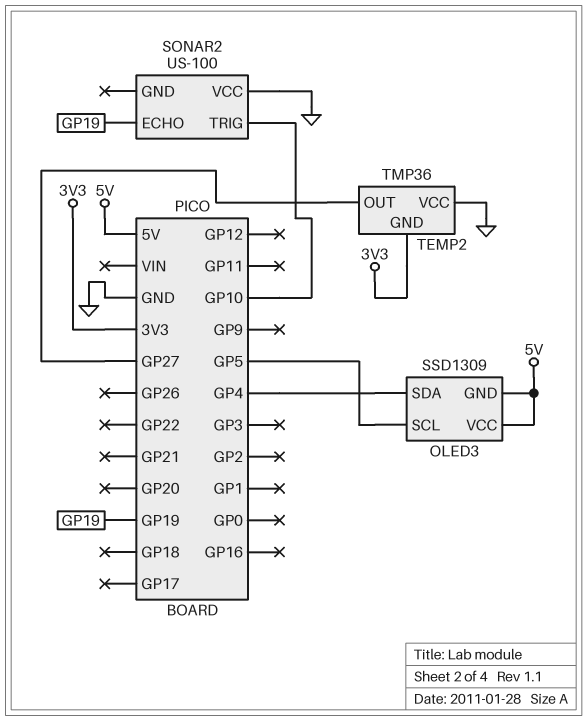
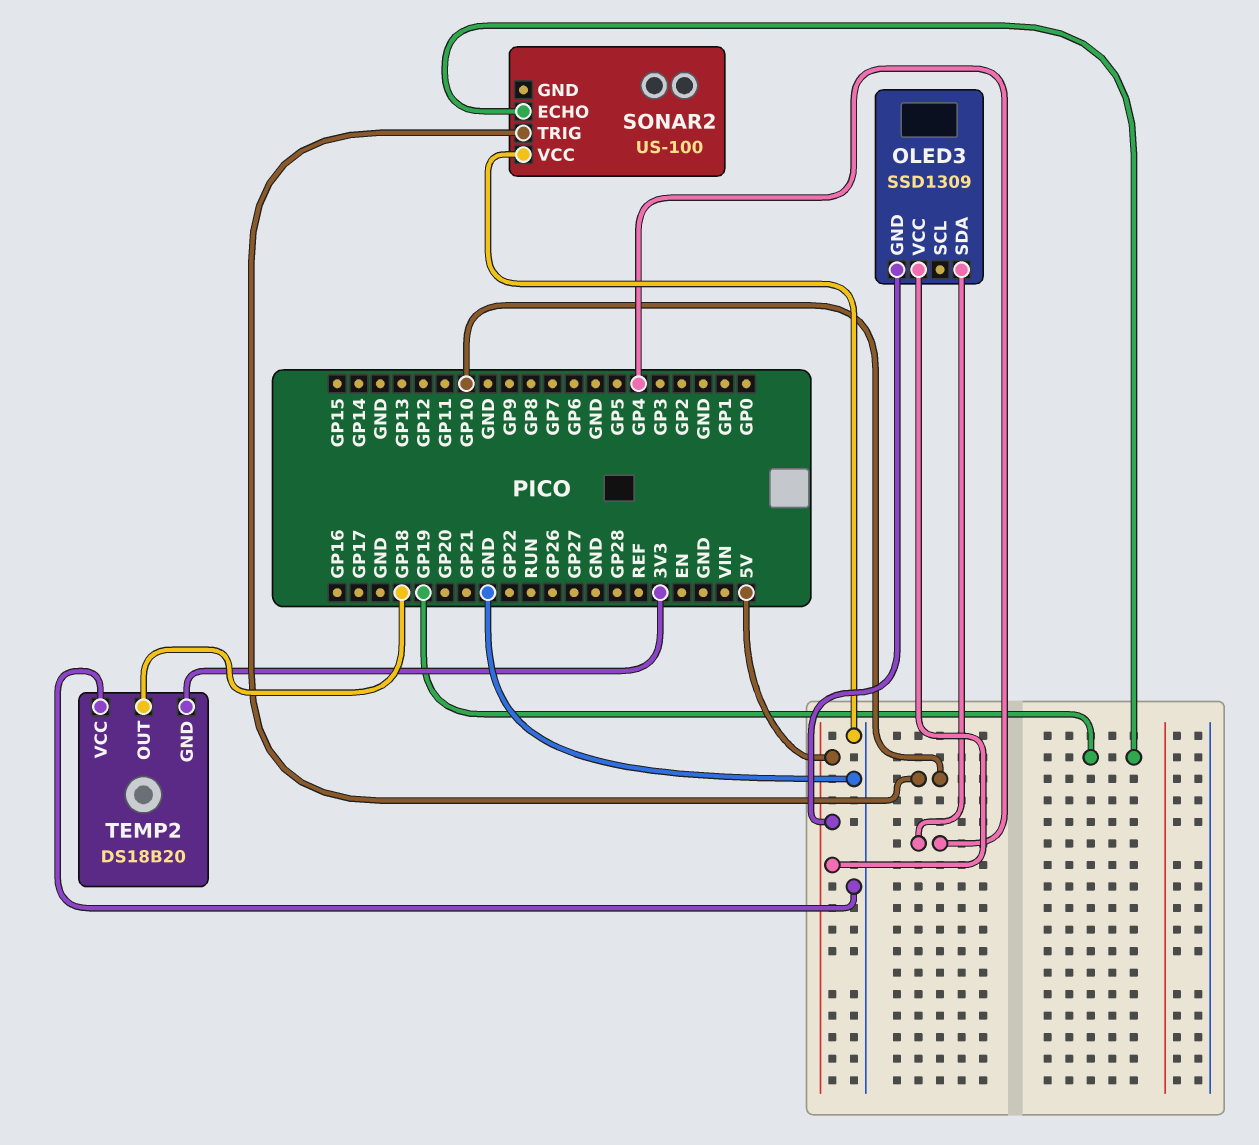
OLED3 pin SCL: GP5 -> none
TEMP2: TMP36 -> DS18B20
TEMP2 pin OUT: GP27 -> GP18

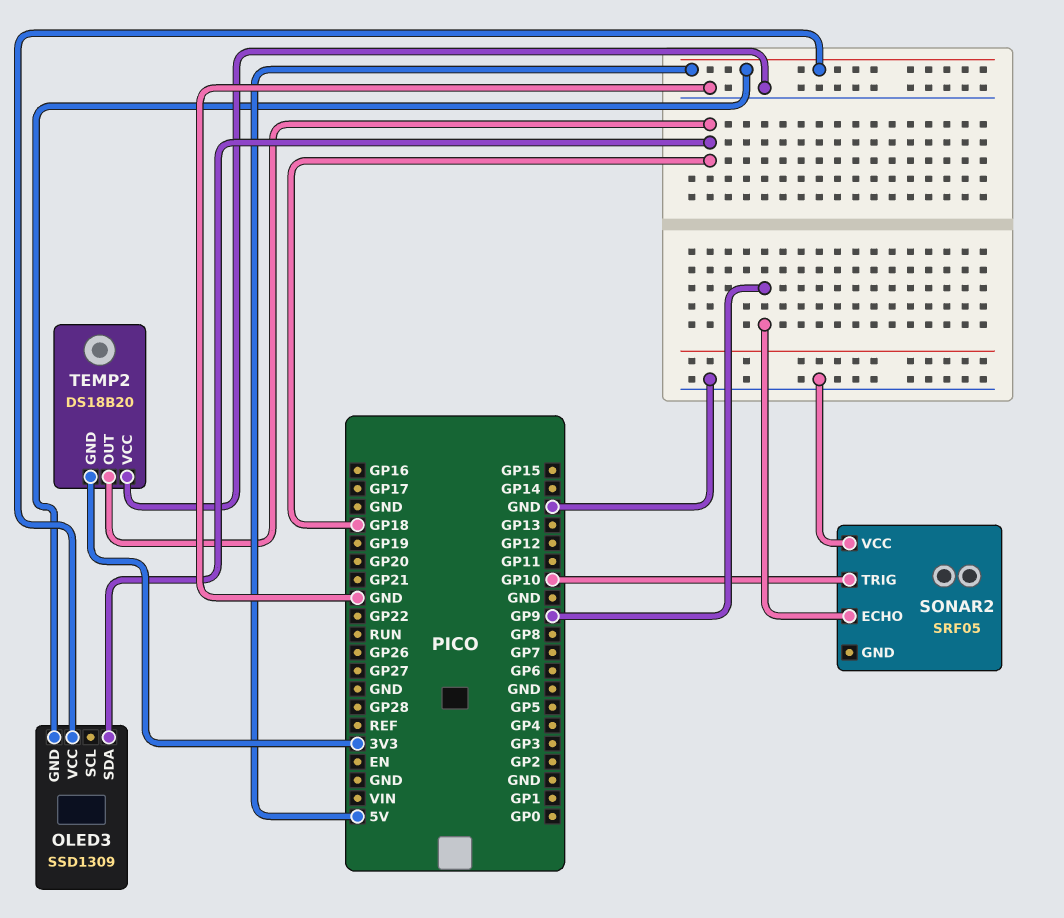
OLED3 pin SDA: GP4 -> GP18
SONAR2: US-100 -> SRF05
SONAR2 pin ECHO: GP19 -> GP9

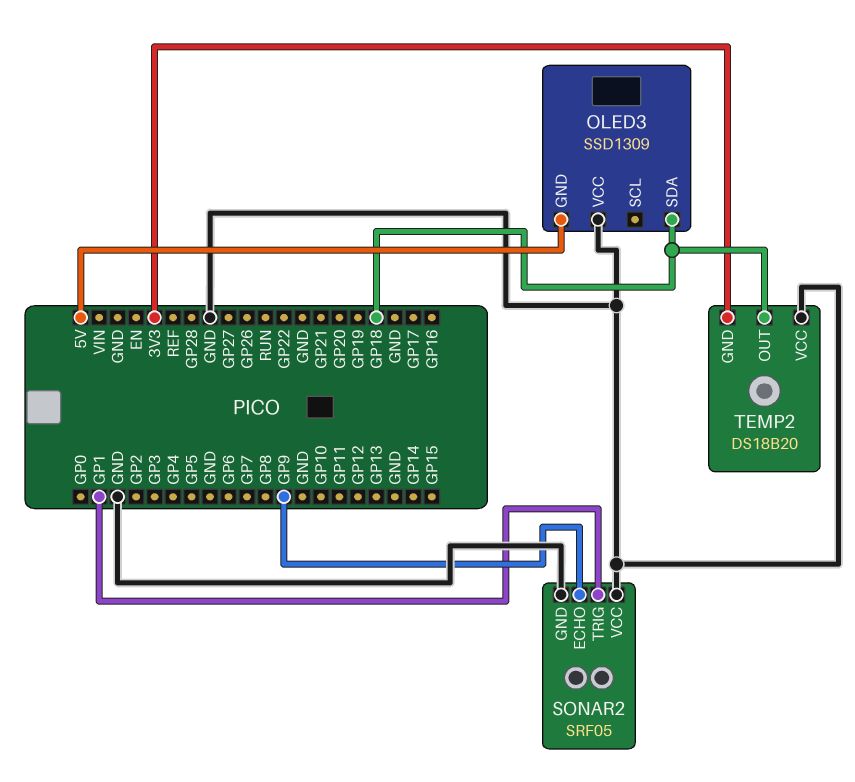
OLED3 pin VCC: 5V -> GND
SONAR2 pin GND: none -> GND
SONAR2 pin TRIG: GP10 -> GP1

